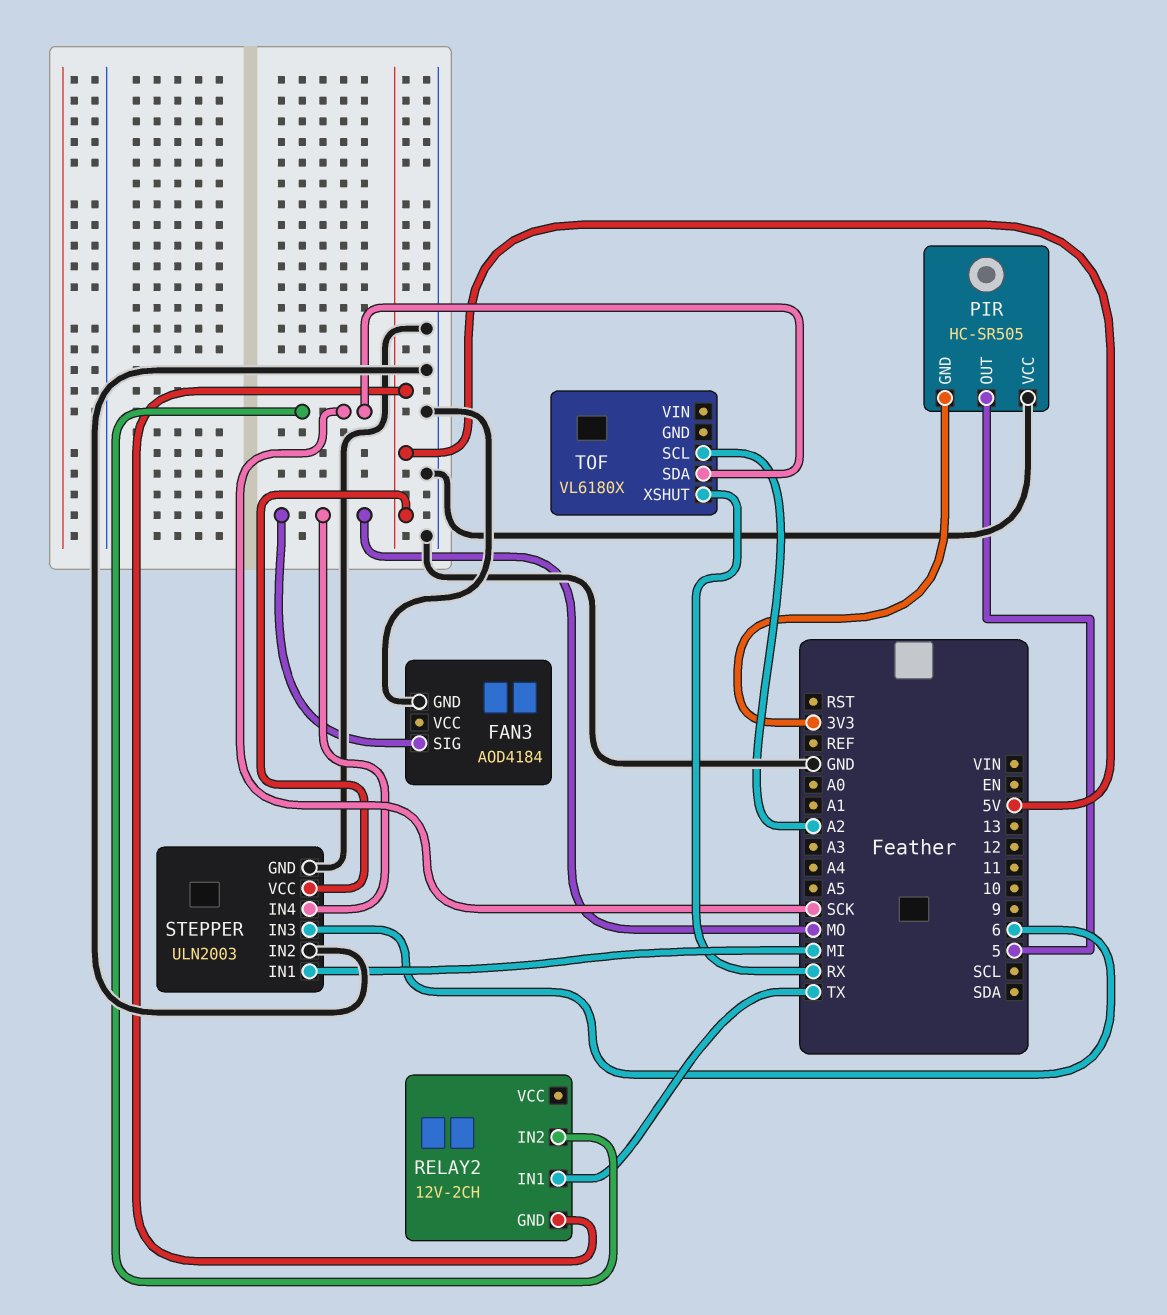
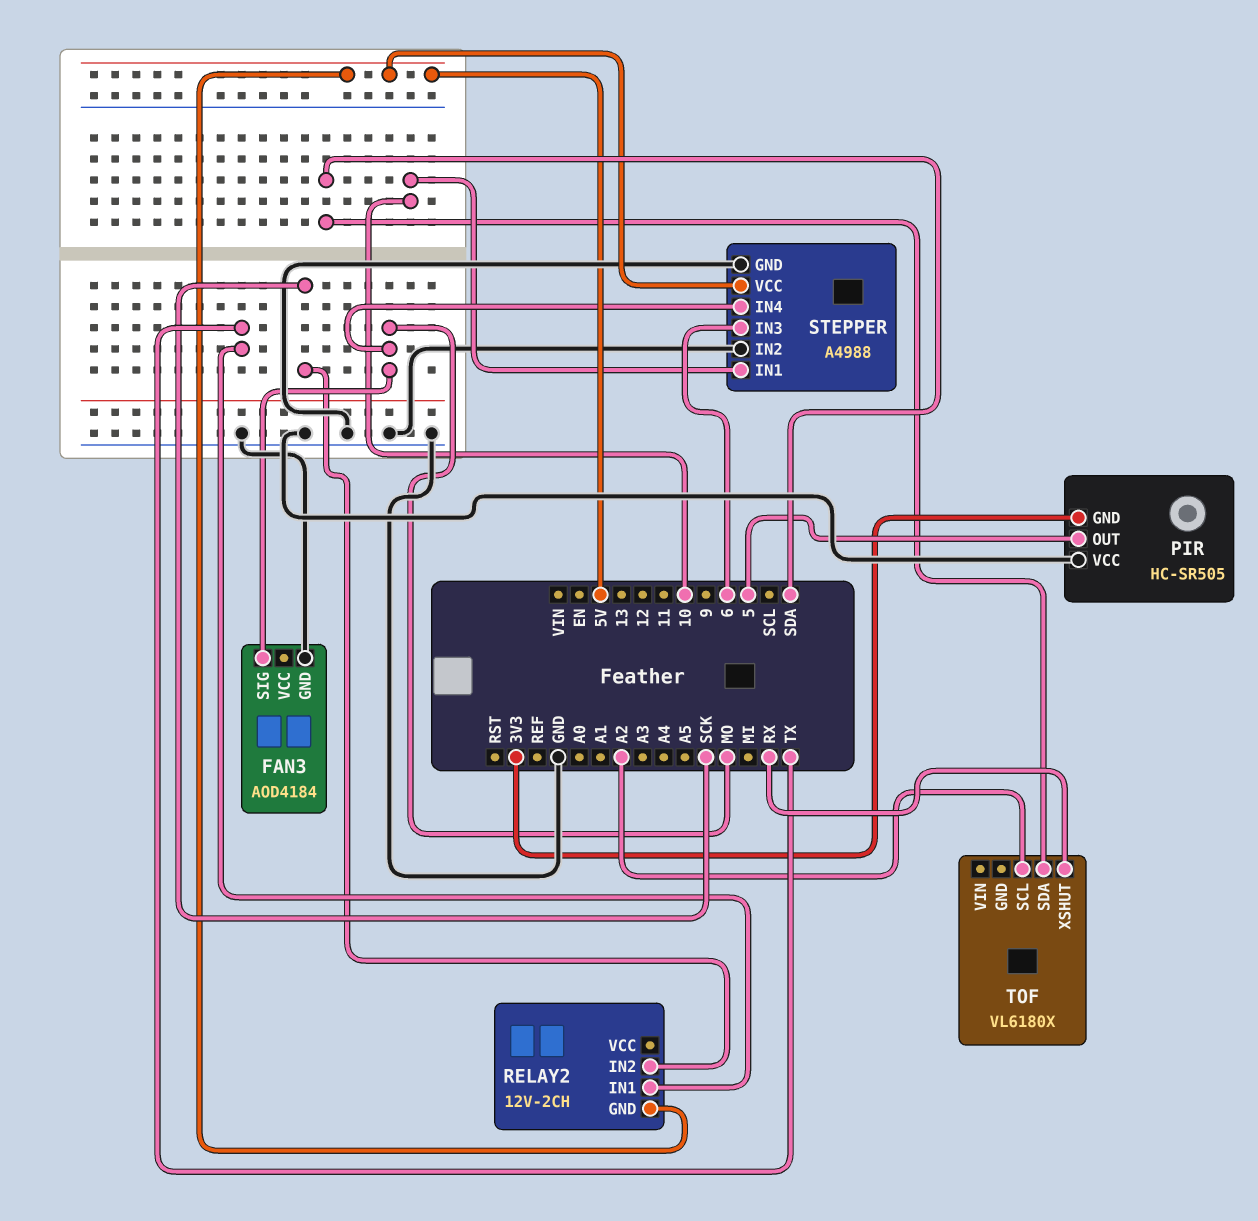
STEPPER: ULN2003 -> A4988
STEPPER pin IN1: MI -> 10
TOF pin SDA: SCK -> SDA

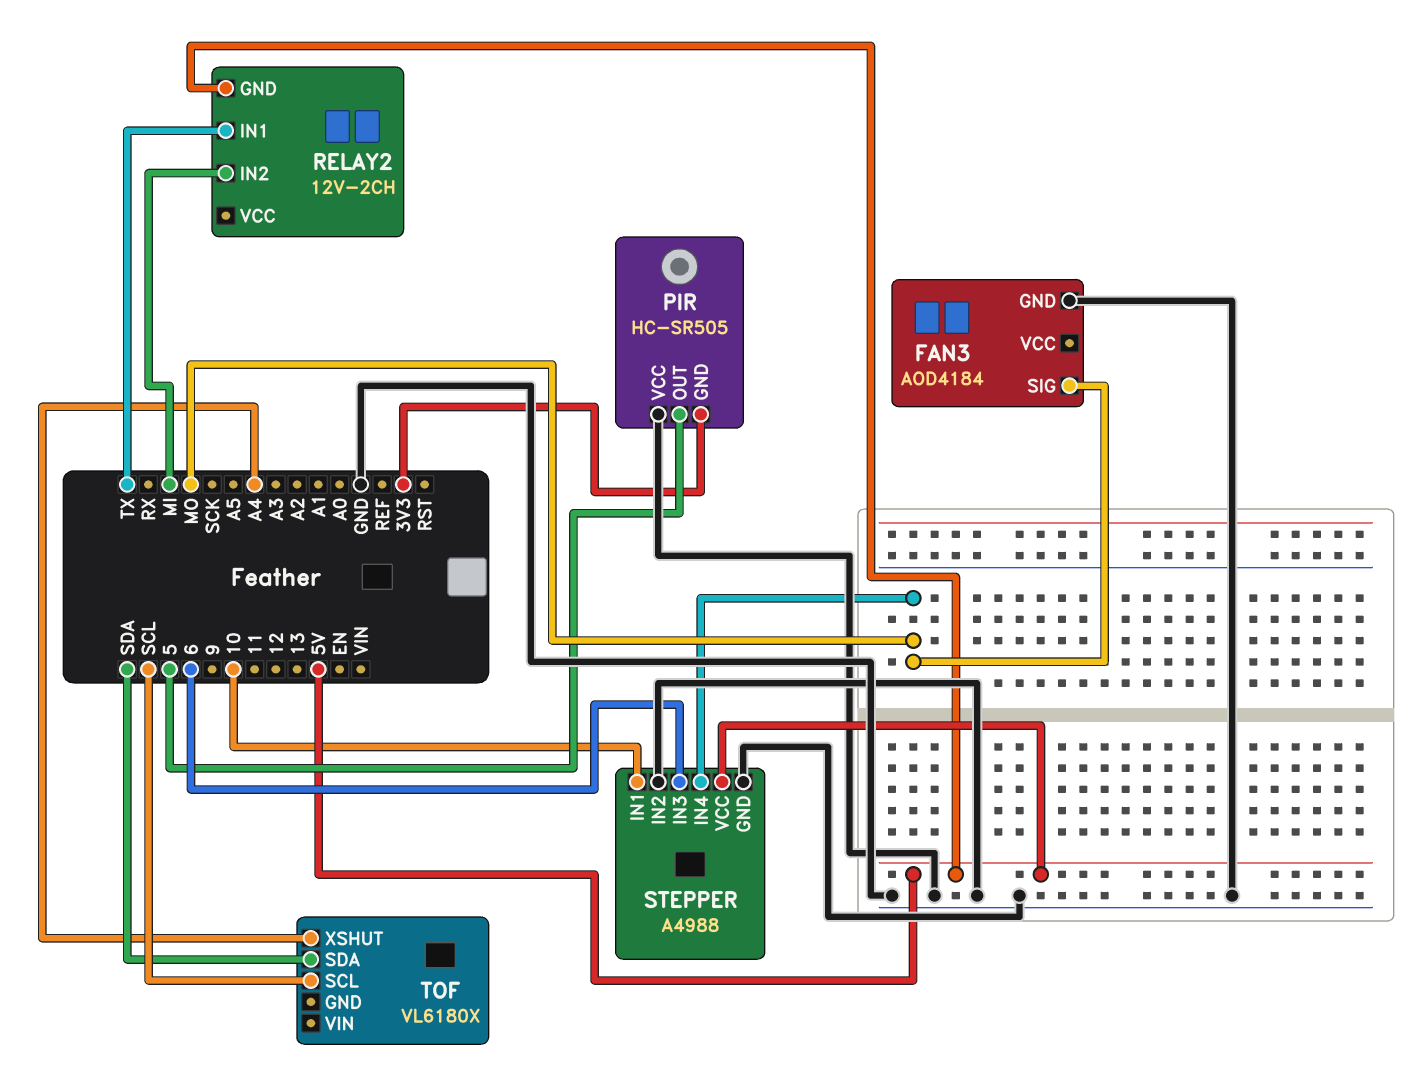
RELAY2 pin IN2: SCK -> MI
TOF pin SCL: A2 -> SCL
TOF pin XSHUT: RX -> A4

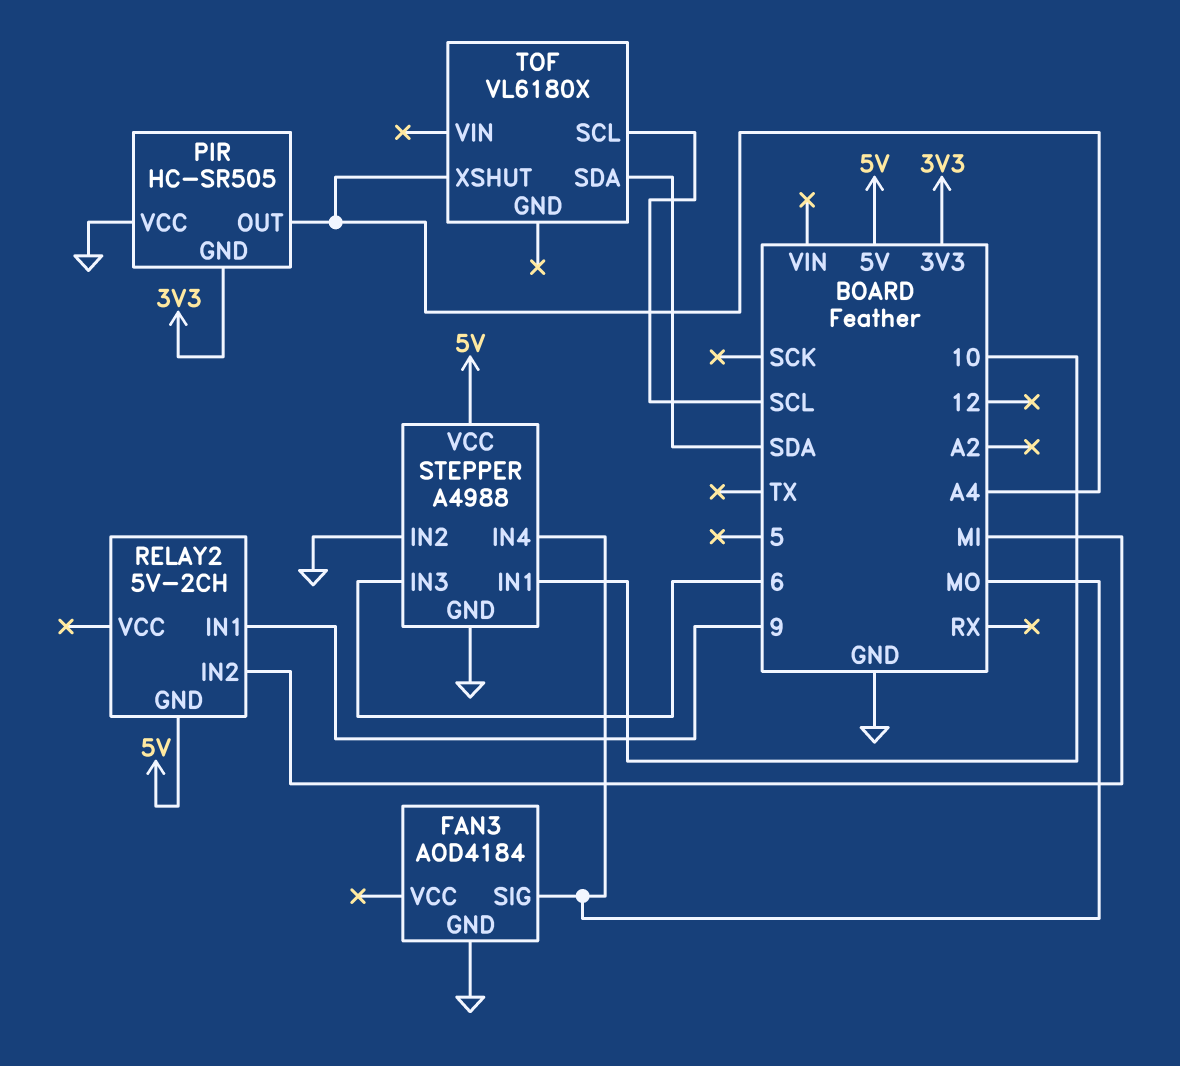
PIR pin OUT: 5 -> A4
RELAY2: 12V-2CH -> 5V-2CH
RELAY2 pin IN1: TX -> 9

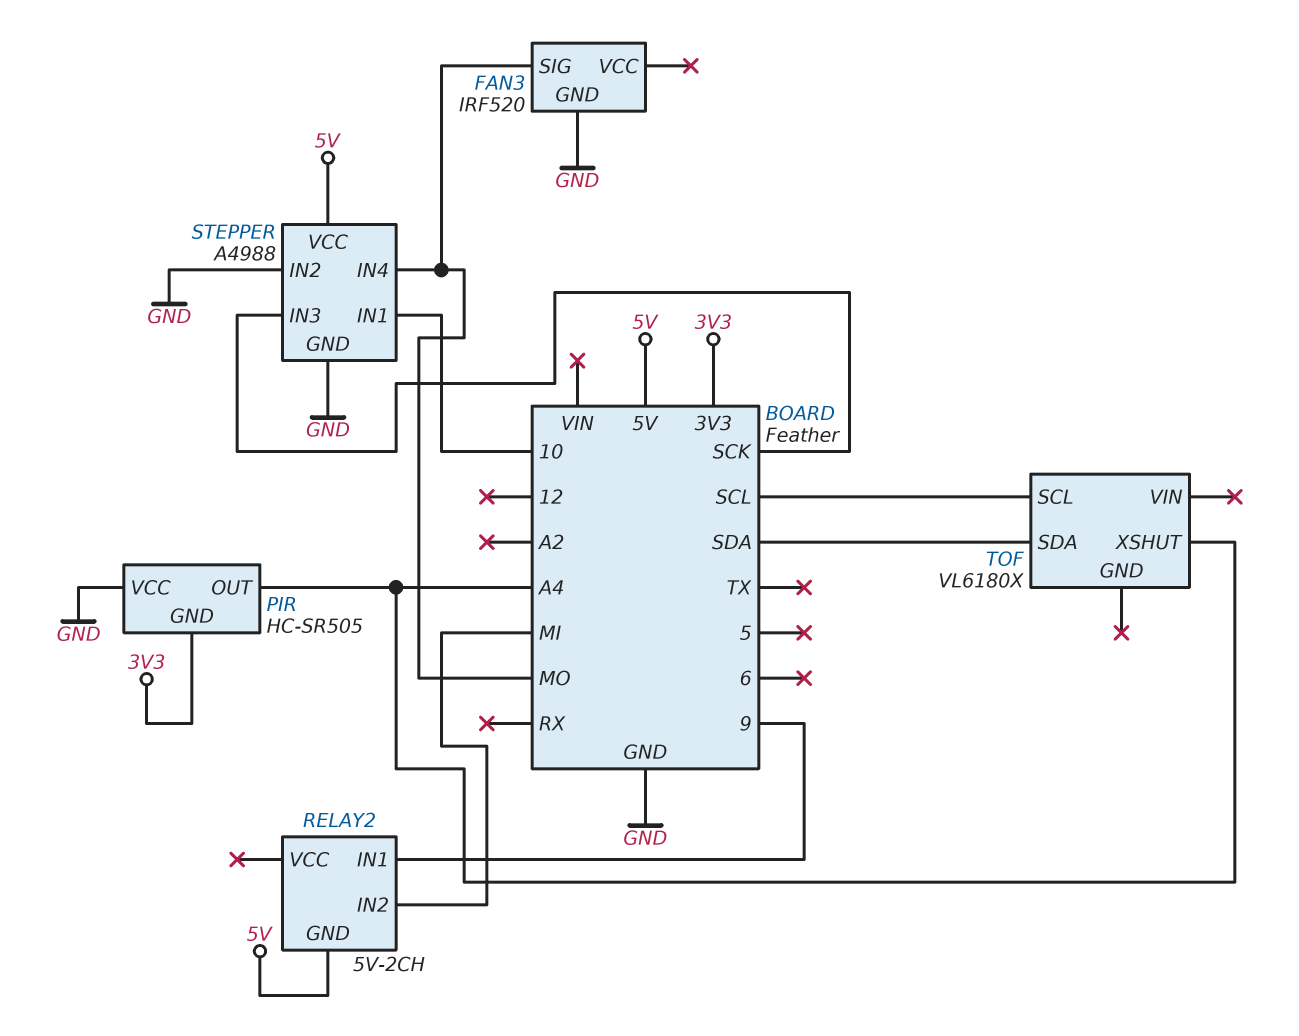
FAN3: AOD4184 -> IRF520
STEPPER pin IN3: 6 -> SCK

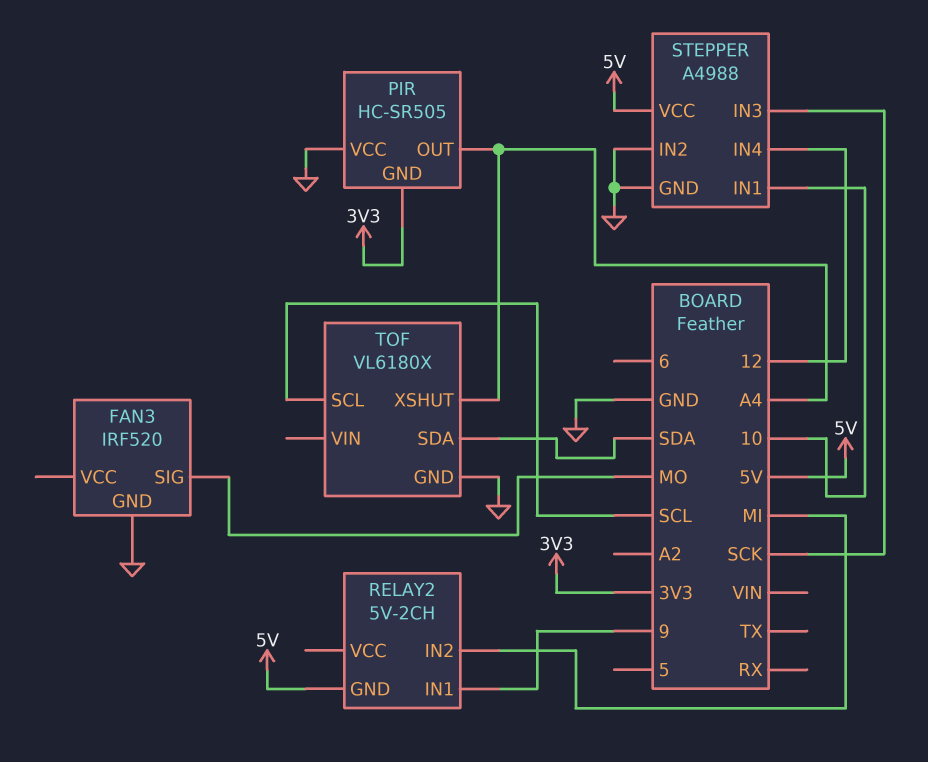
STEPPER pin IN4: MO -> 12
TOF pin GND: none -> GND

